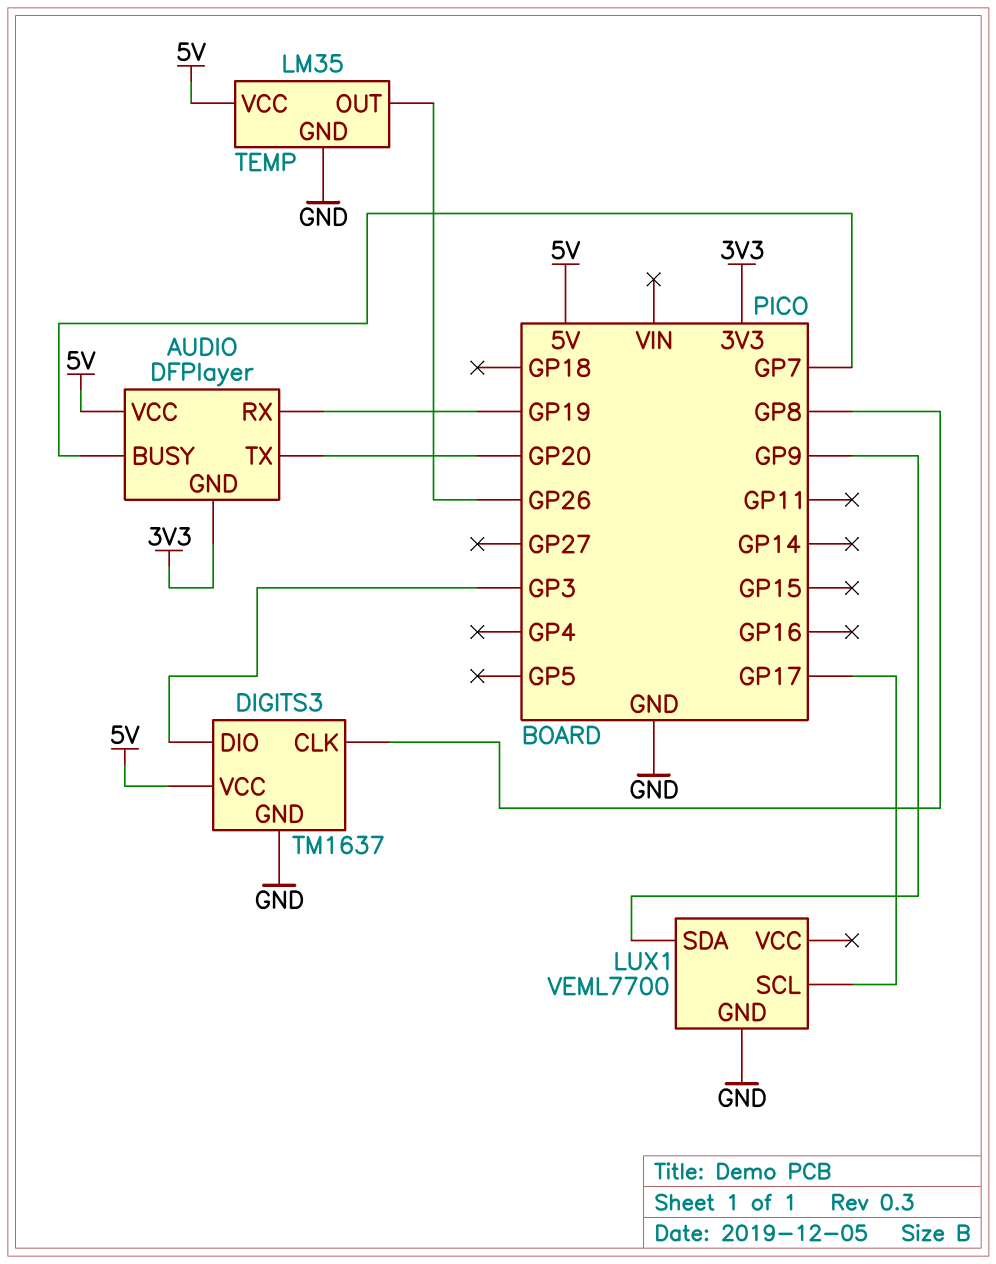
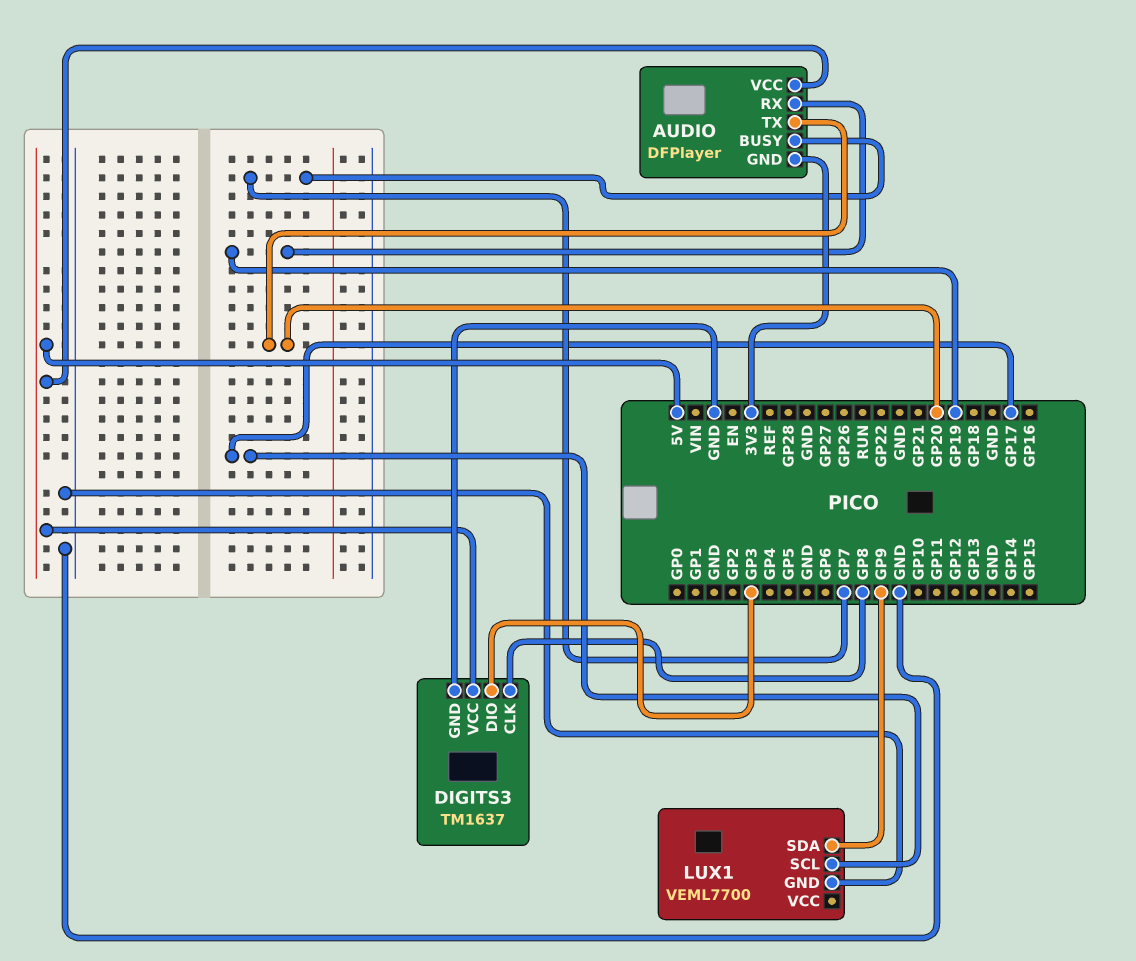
TEMP: LM35 -> none
TEMP pin GND: GND -> none
TEMP pin OUT: GP26 -> none
TEMP pin VCC: 5V -> none

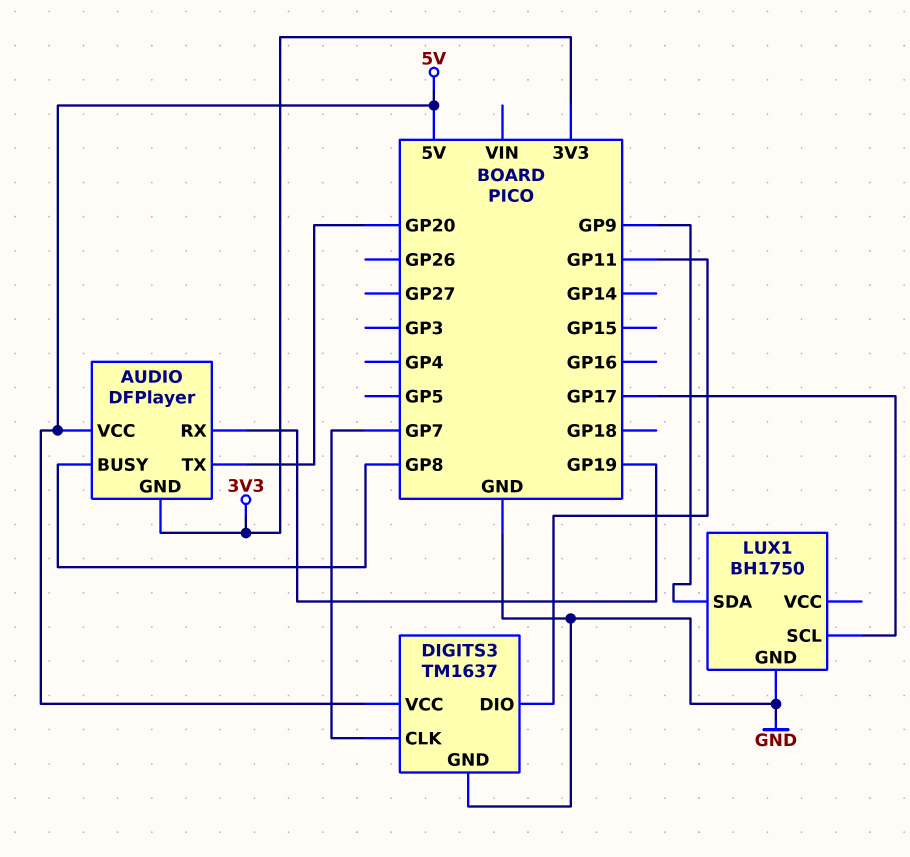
AUDIO pin BUSY: GP7 -> GP8
DIGITS3 pin CLK: GP8 -> GP7
DIGITS3 pin DIO: GP3 -> GP11
LUX1: VEML7700 -> BH1750

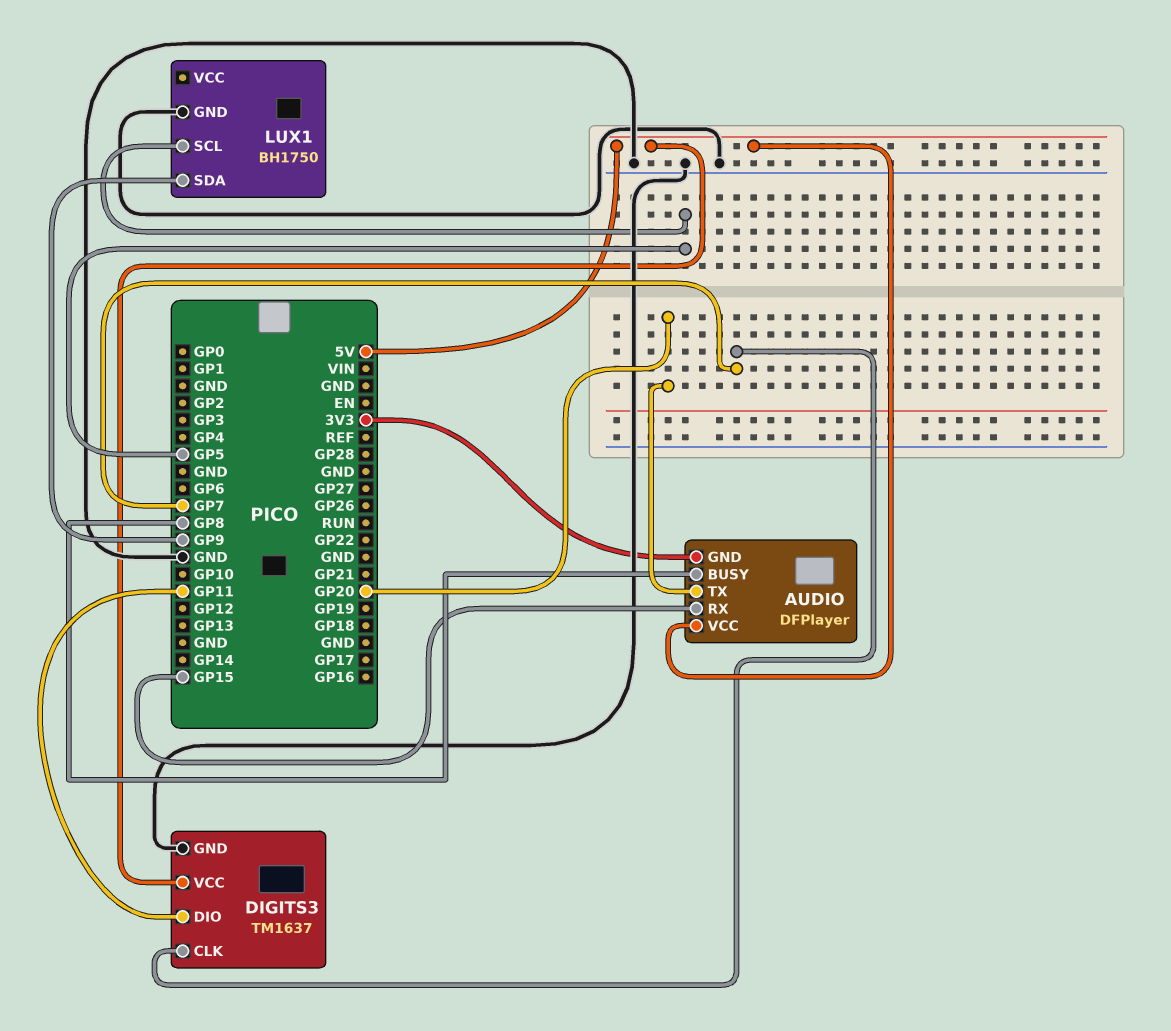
AUDIO pin RX: GP19 -> GP15
LUX1 pin SCL: GP17 -> GP5

